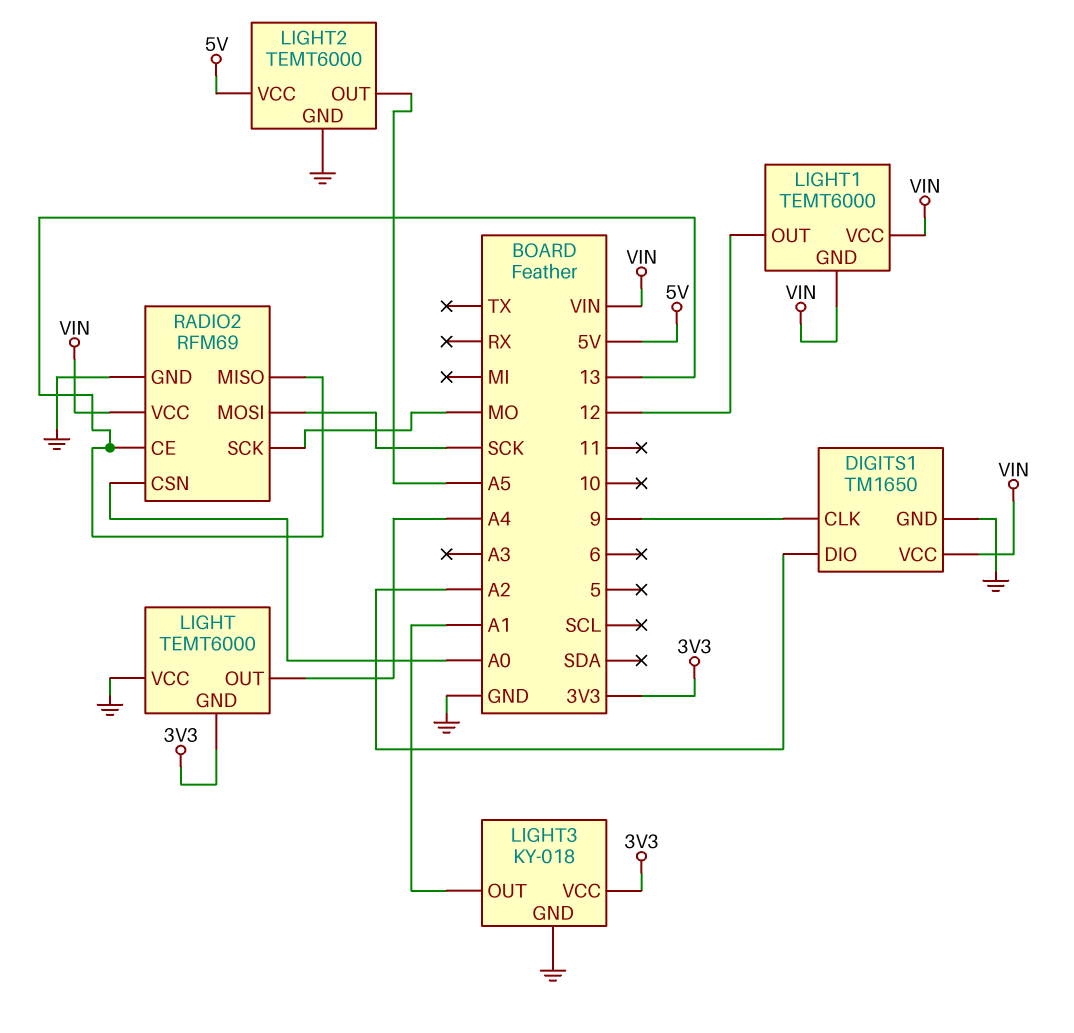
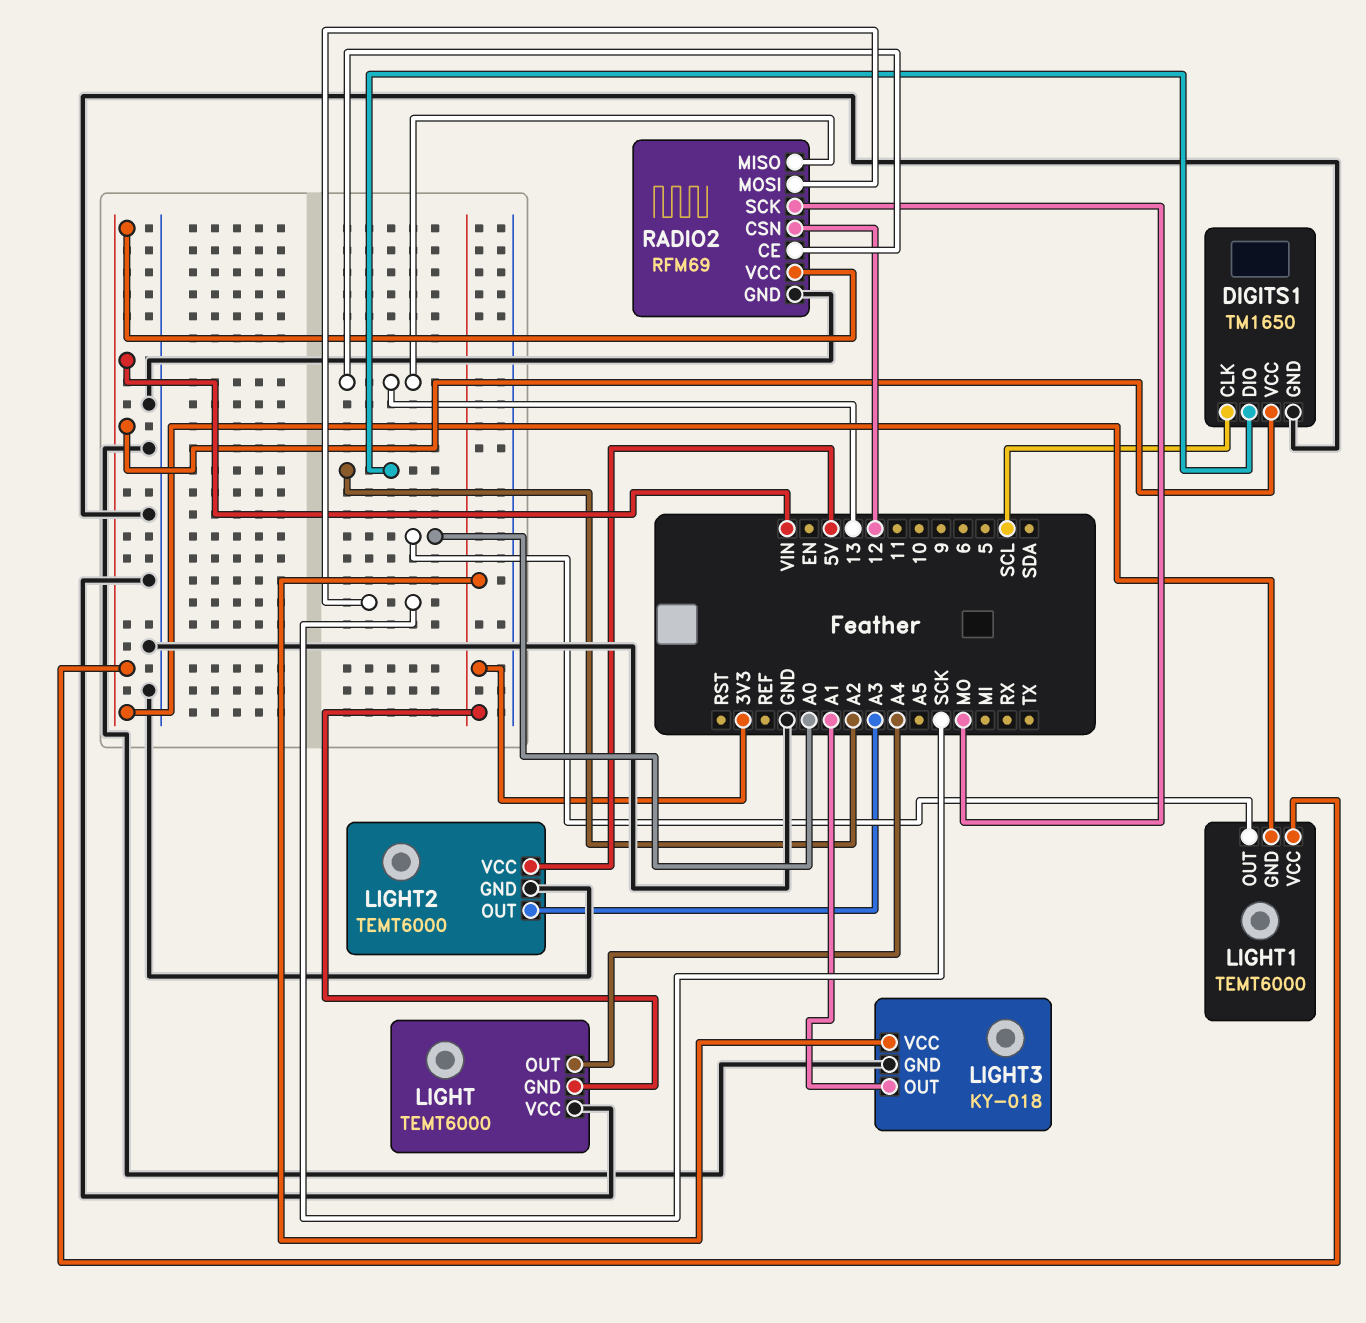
DIGITS1 pin CLK: 9 -> SCL
LIGHT1 pin OUT: 12 -> A0
LIGHT2 pin OUT: A5 -> A3
RADIO2 pin CSN: A0 -> 12

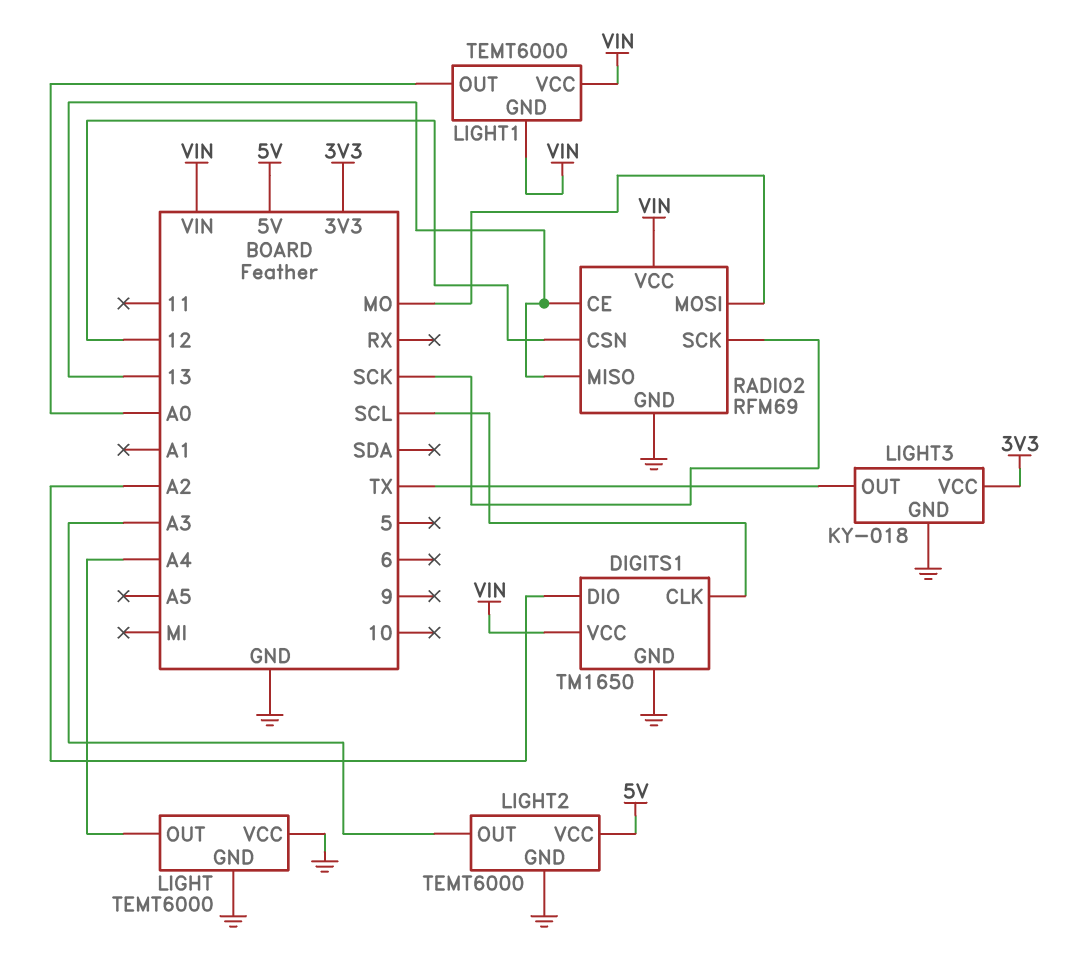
LIGHT pin GND: 3V3 -> GND
LIGHT3 pin OUT: A1 -> TX
RADIO2 pin MOSI: SCK -> MO
RADIO2 pin SCK: MO -> SCK

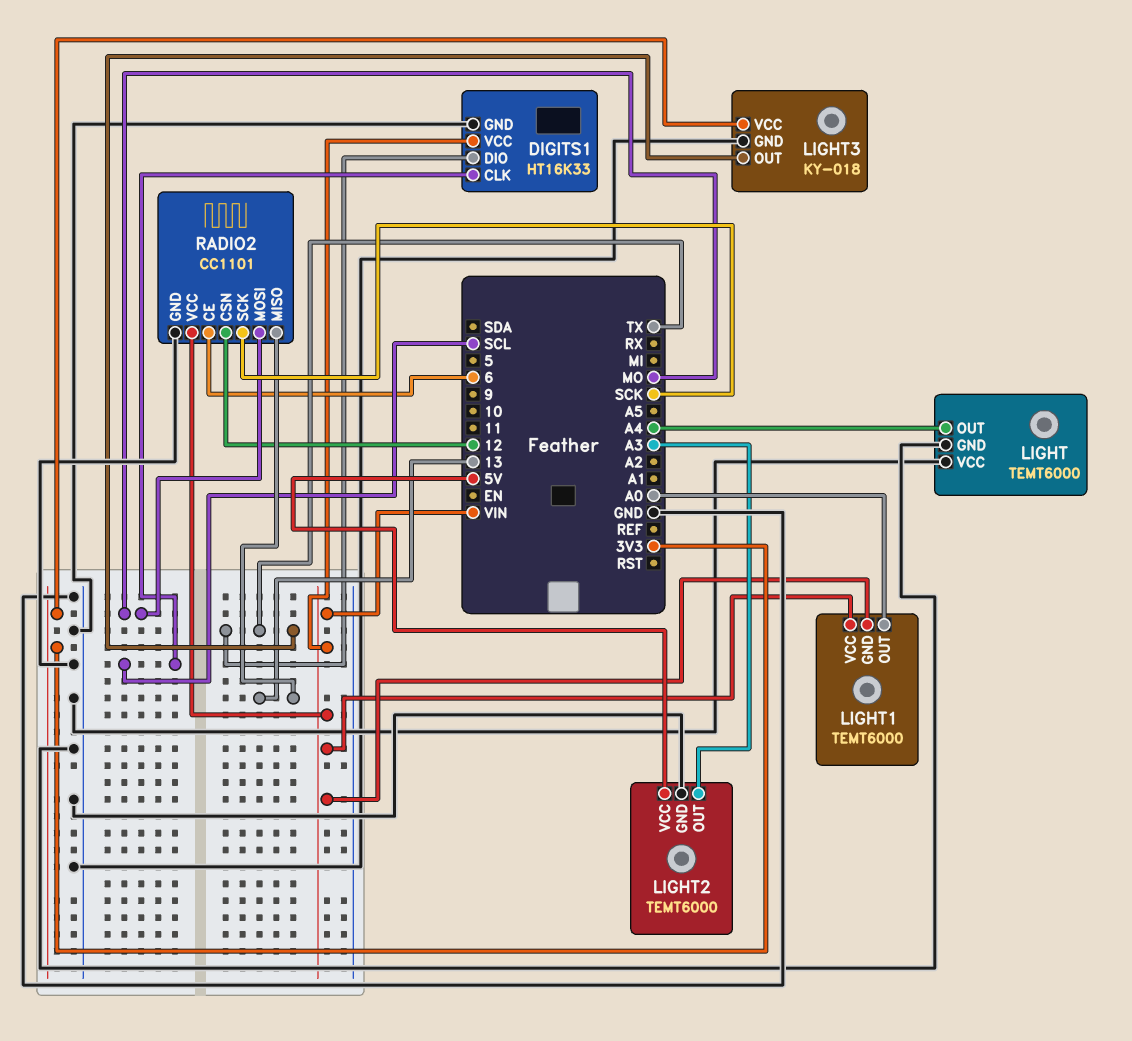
DIGITS1: TM1650 -> HT16K33
DIGITS1 pin DIO: A2 -> TX
RADIO2: RFM69 -> CC1101
RADIO2 pin CE: 13 -> 6

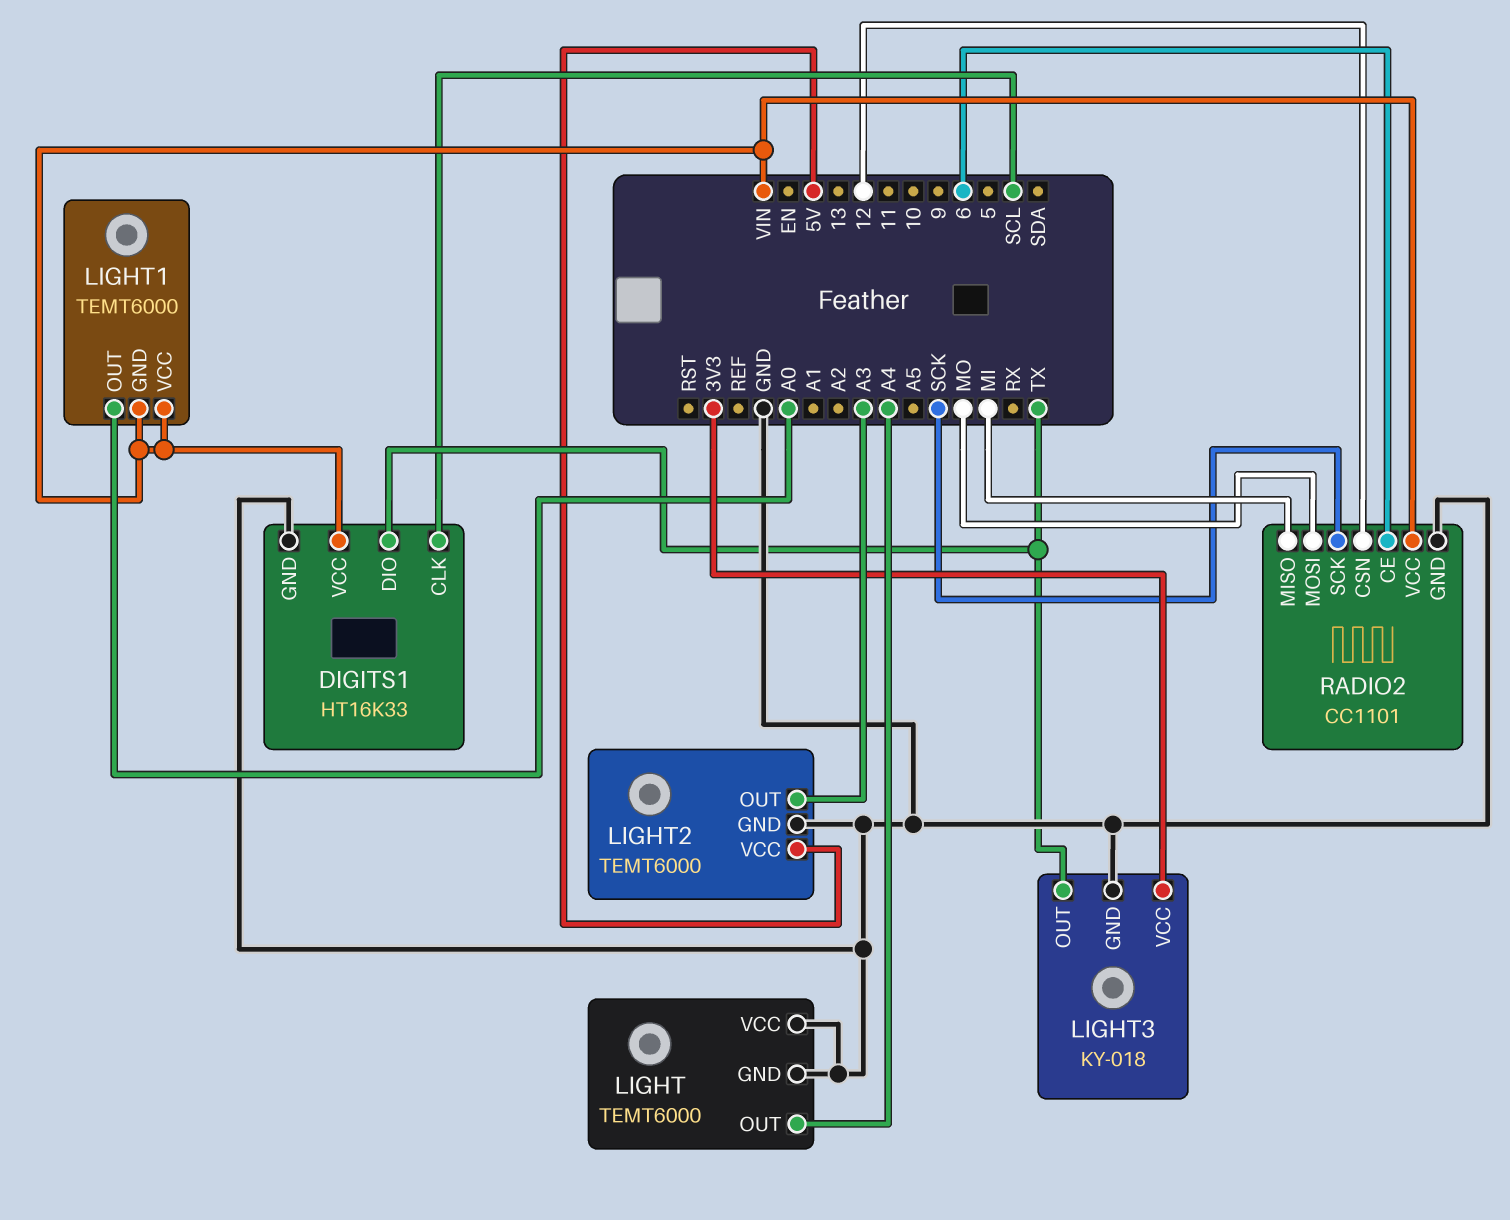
RADIO2 pin MISO: 13 -> MI

